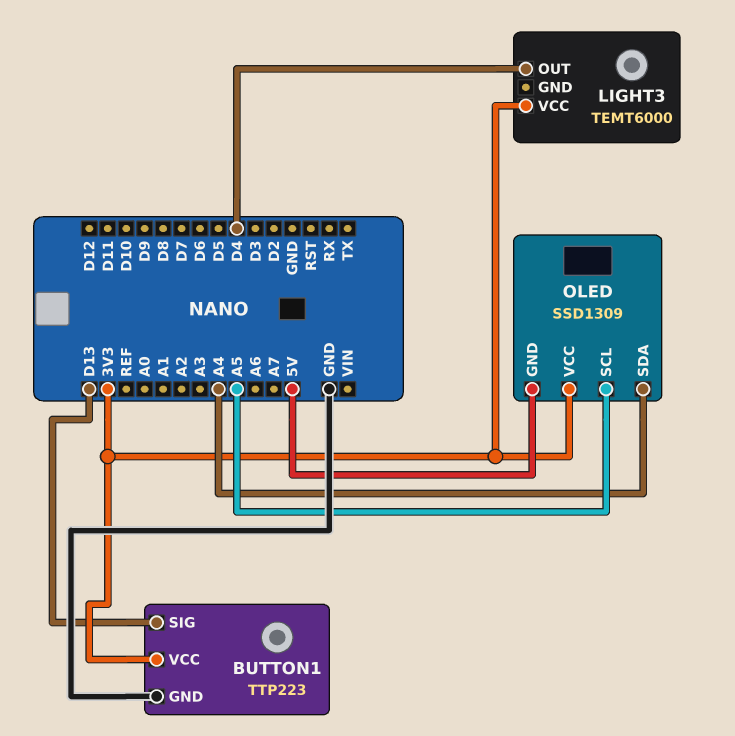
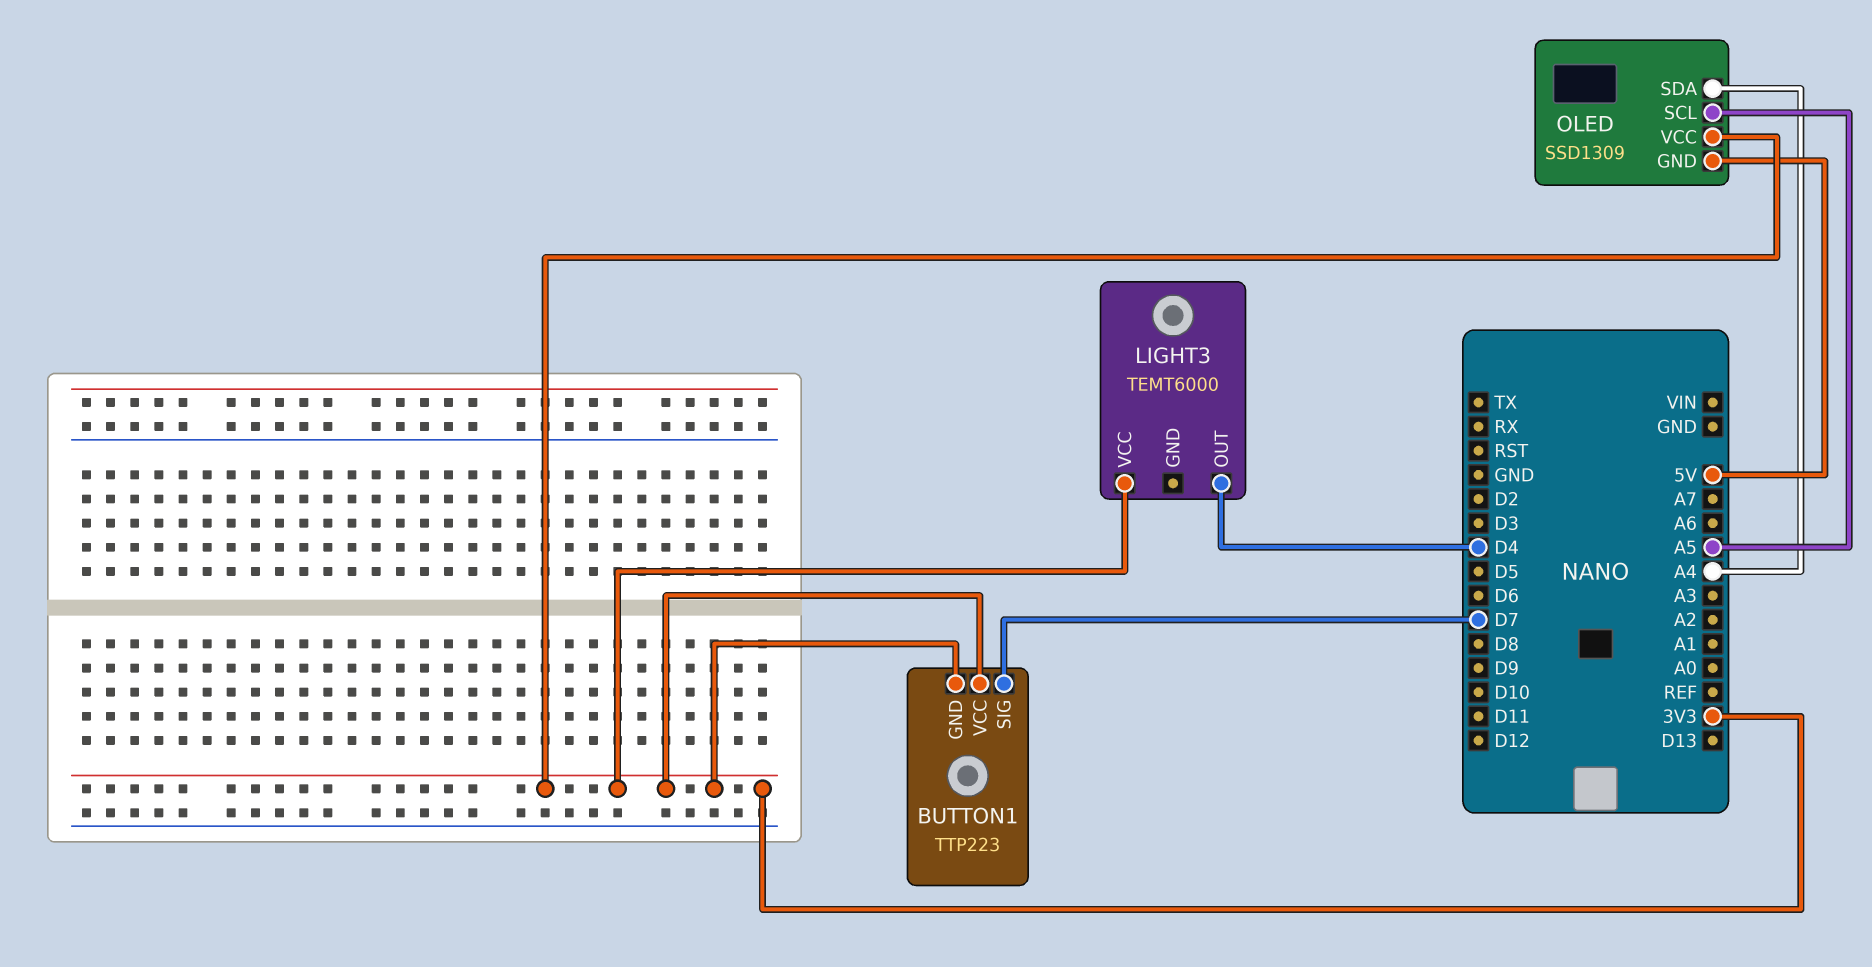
BUTTON1 pin GND: GND -> 3V3
BUTTON1 pin SIG: D13 -> D7

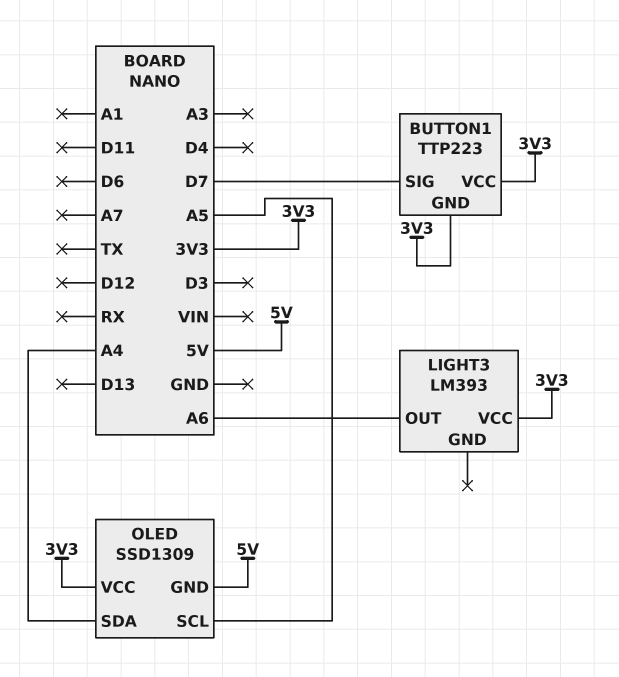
LIGHT3: TEMT6000 -> LM393
LIGHT3 pin OUT: D4 -> A6

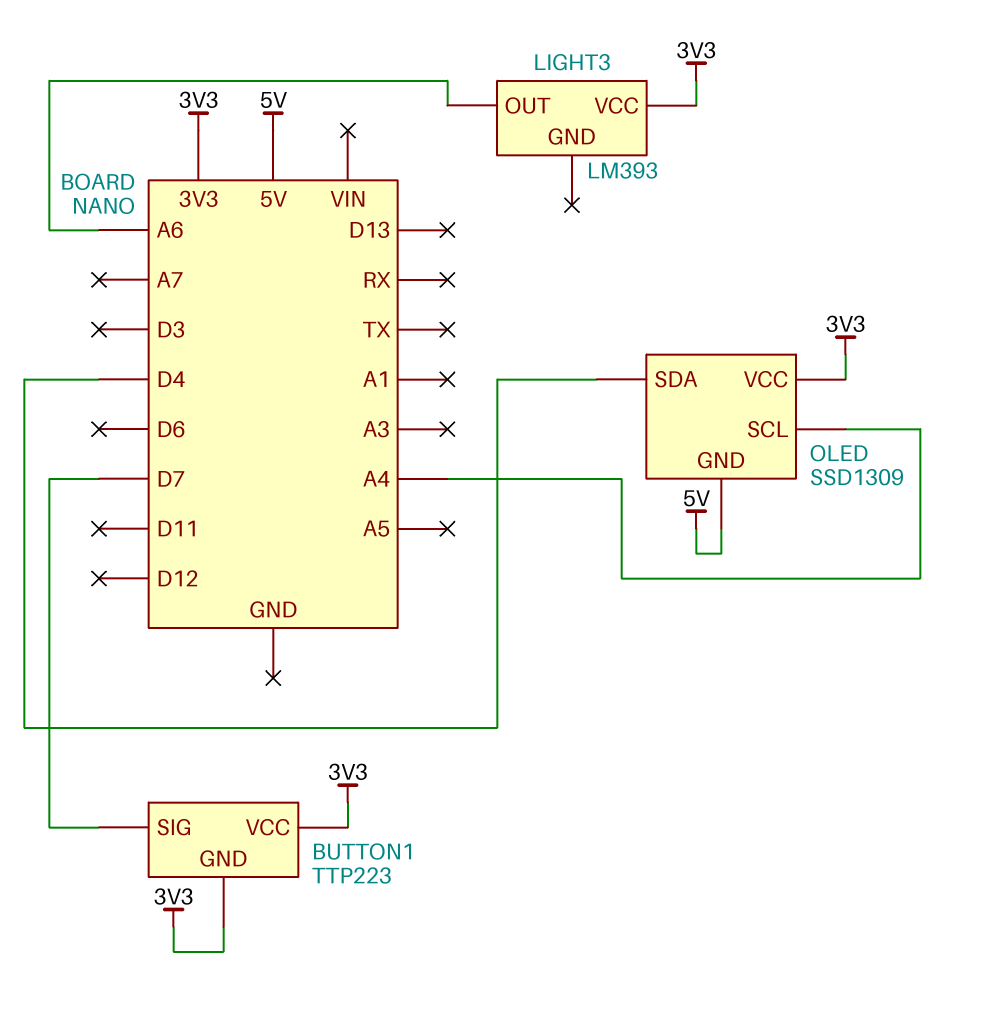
OLED pin SCL: A5 -> A4
OLED pin SDA: A4 -> D4

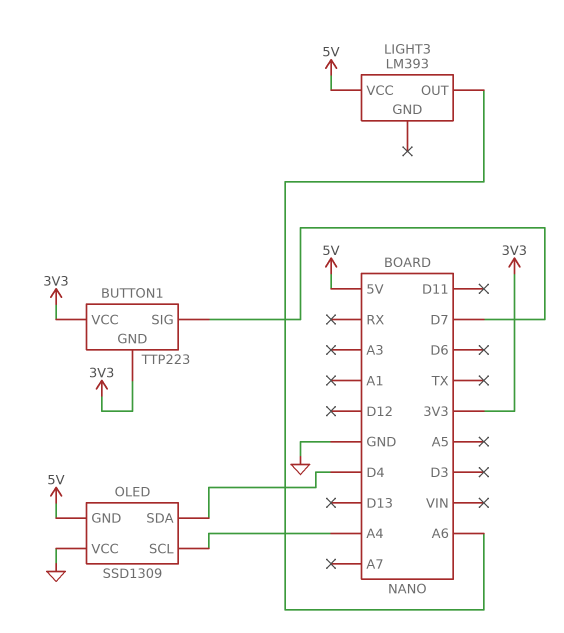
LIGHT3 pin VCC: 3V3 -> 5V
OLED pin VCC: 3V3 -> GND

